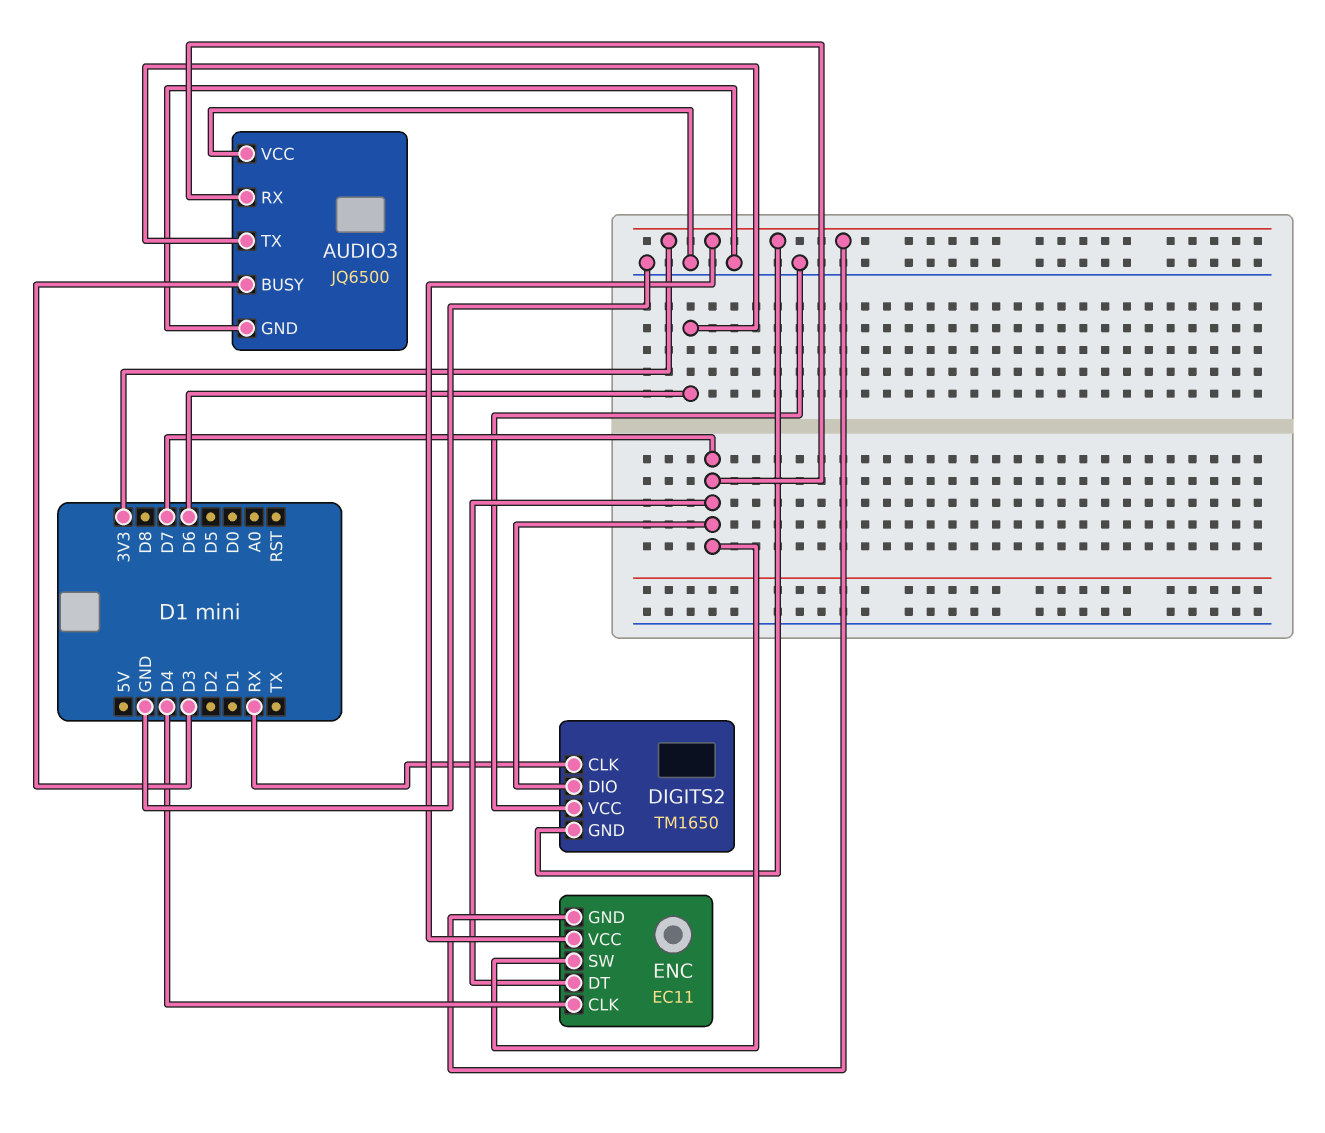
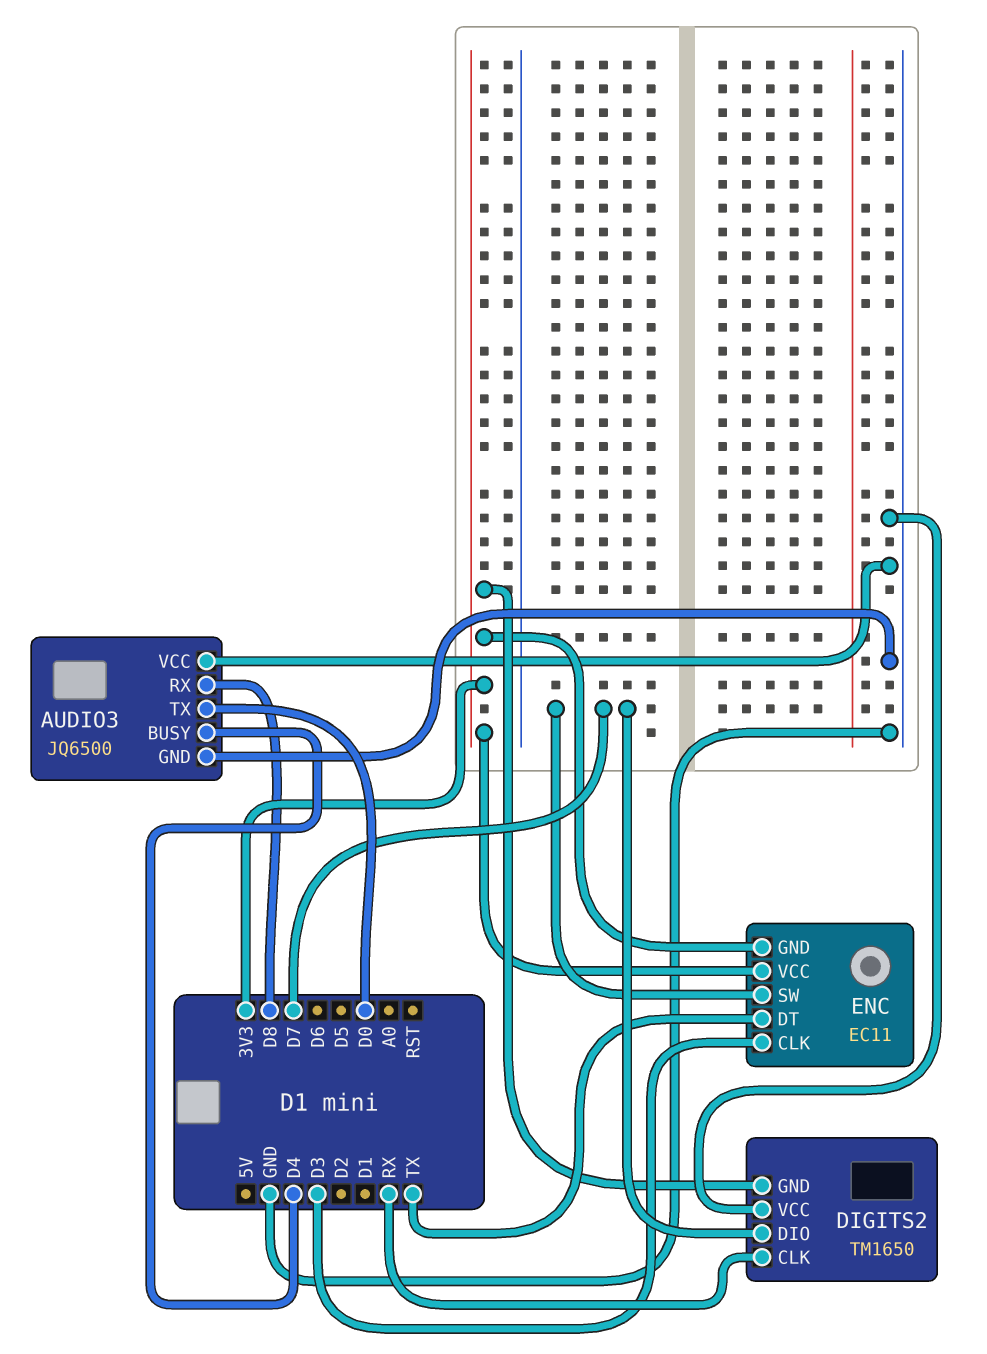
AUDIO3 pin BUSY: D3 -> D4
AUDIO3 pin RX: D7 -> D8
AUDIO3 pin TX: D6 -> D0
ENC pin CLK: D4 -> D3
ENC pin DT: D7 -> TX

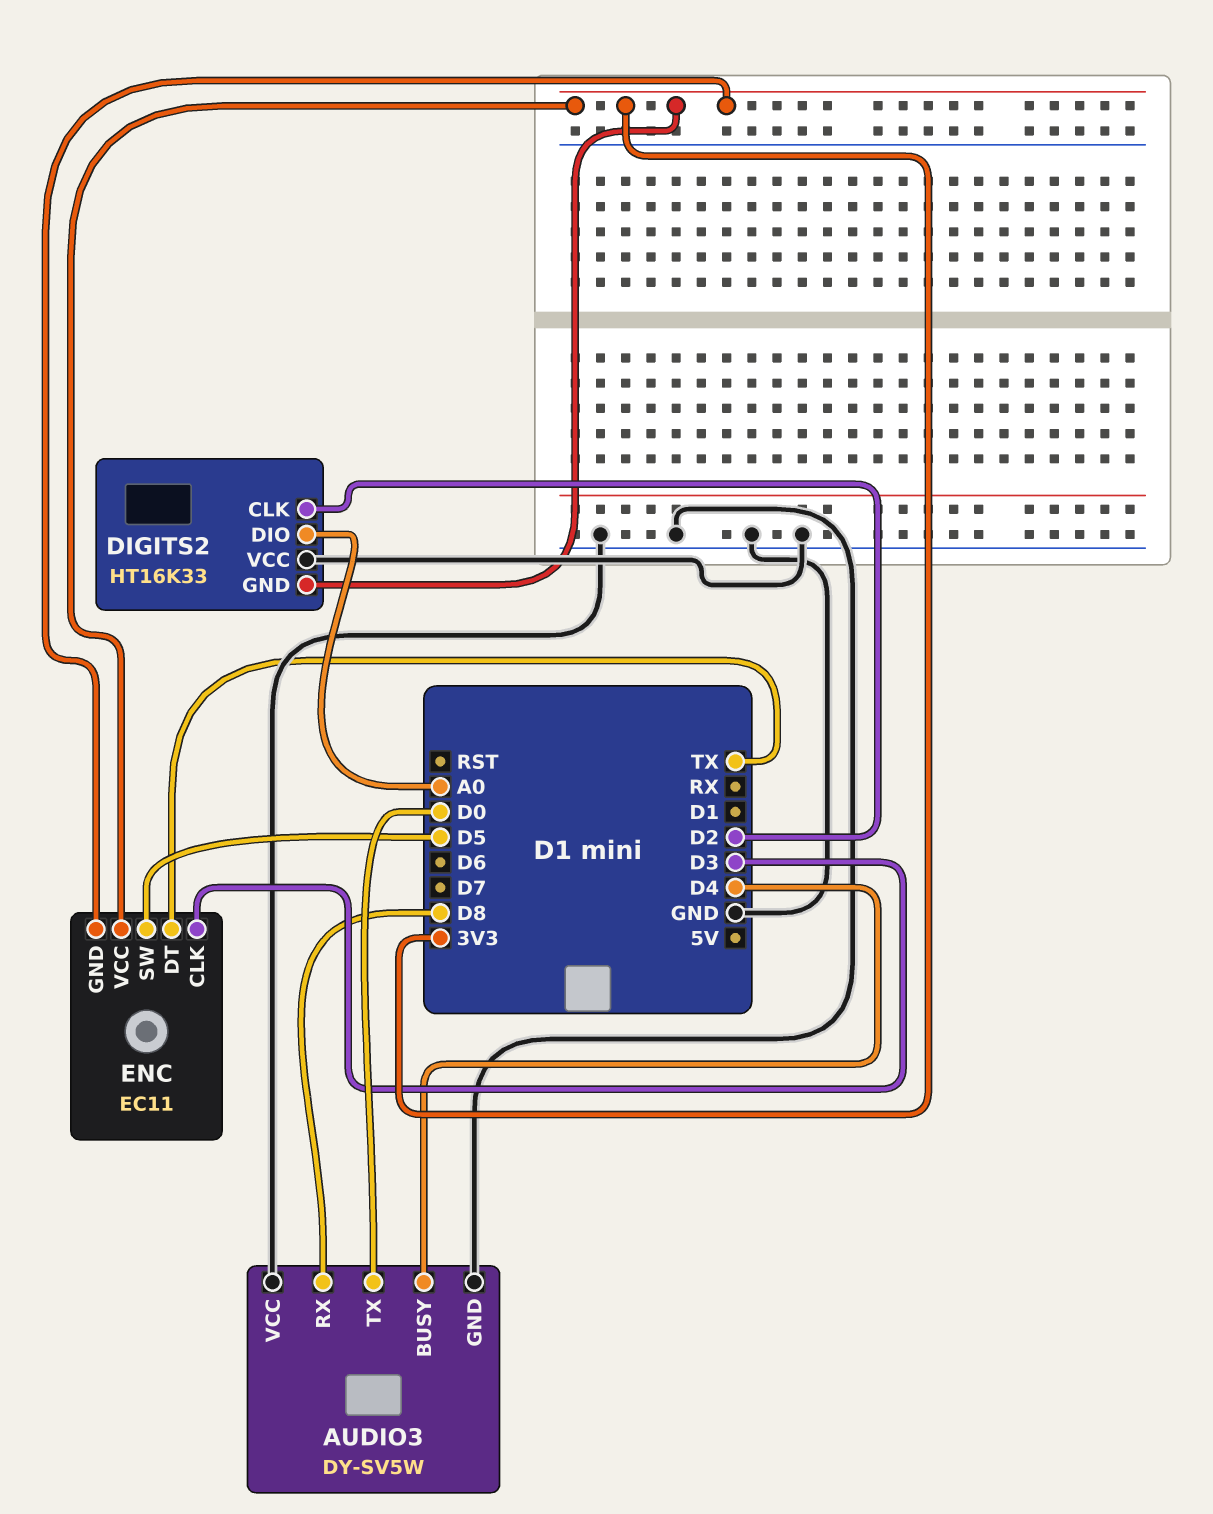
AUDIO3: JQ6500 -> DY-SV5W
DIGITS2: TM1650 -> HT16K33
DIGITS2 pin CLK: RX -> D2
DIGITS2 pin DIO: D7 -> A0
ENC pin SW: D7 -> D5

